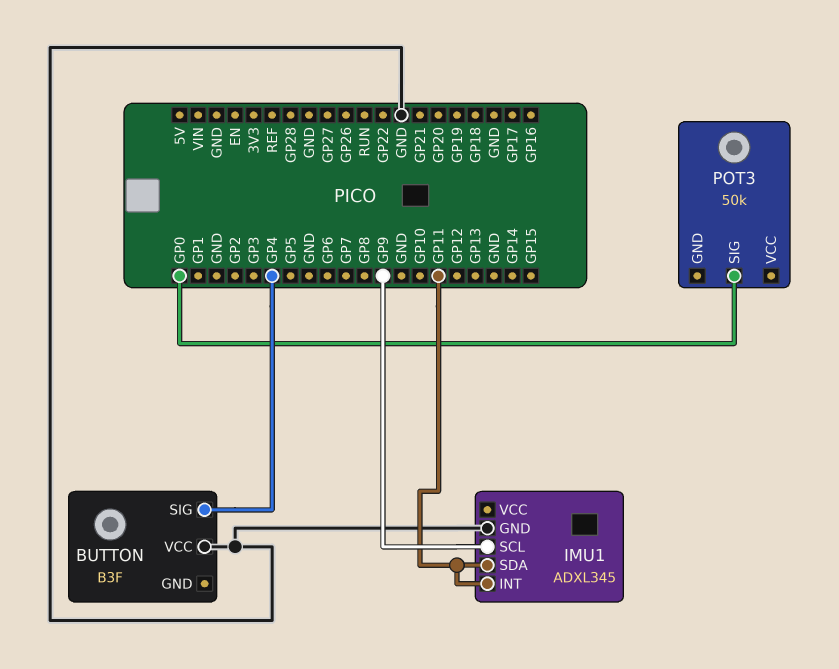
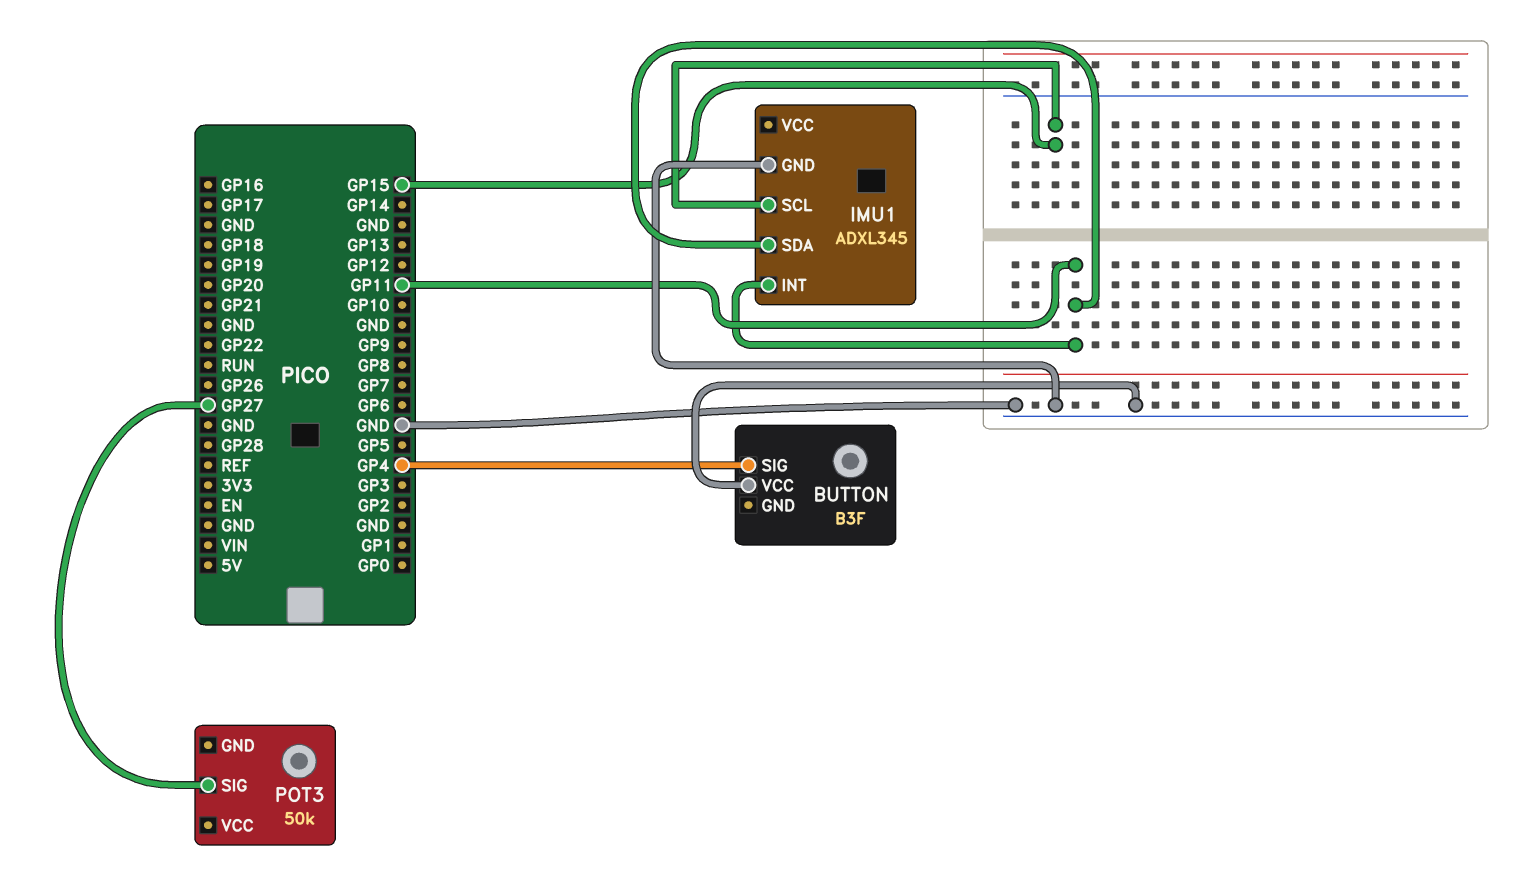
IMU1 pin SCL: GP9 -> GP15
POT3 pin SIG: GP0 -> GP27

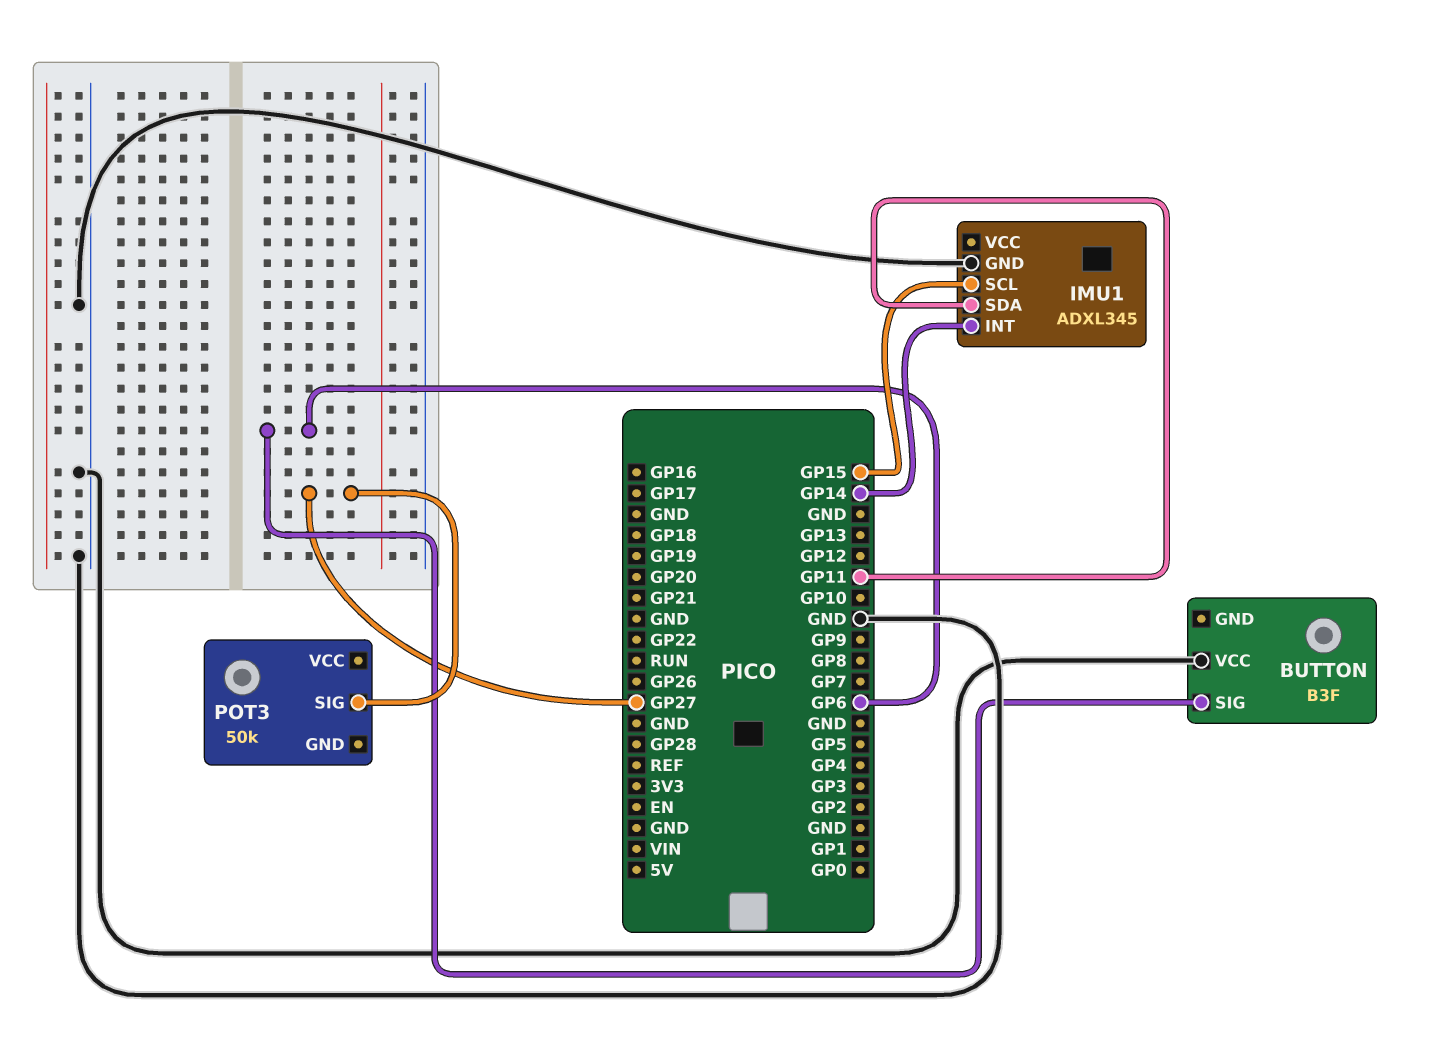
BUTTON pin SIG: GP4 -> GP6
IMU1 pin INT: GP11 -> GP14

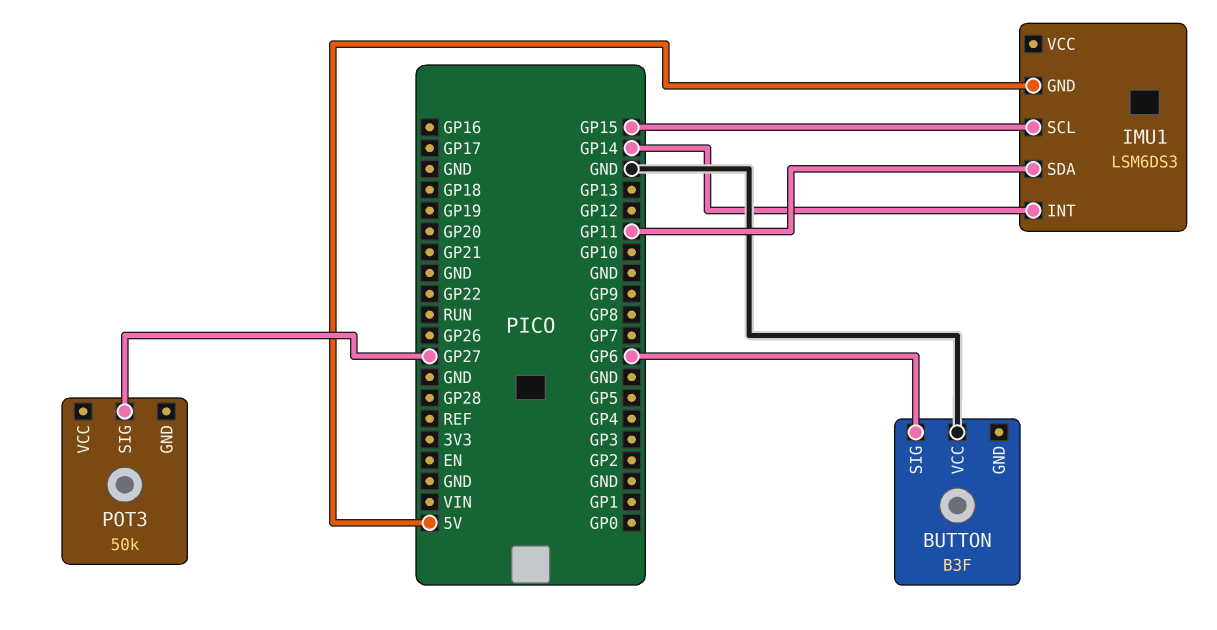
IMU1: ADXL345 -> LSM6DS3
IMU1 pin GND: GND -> 5V

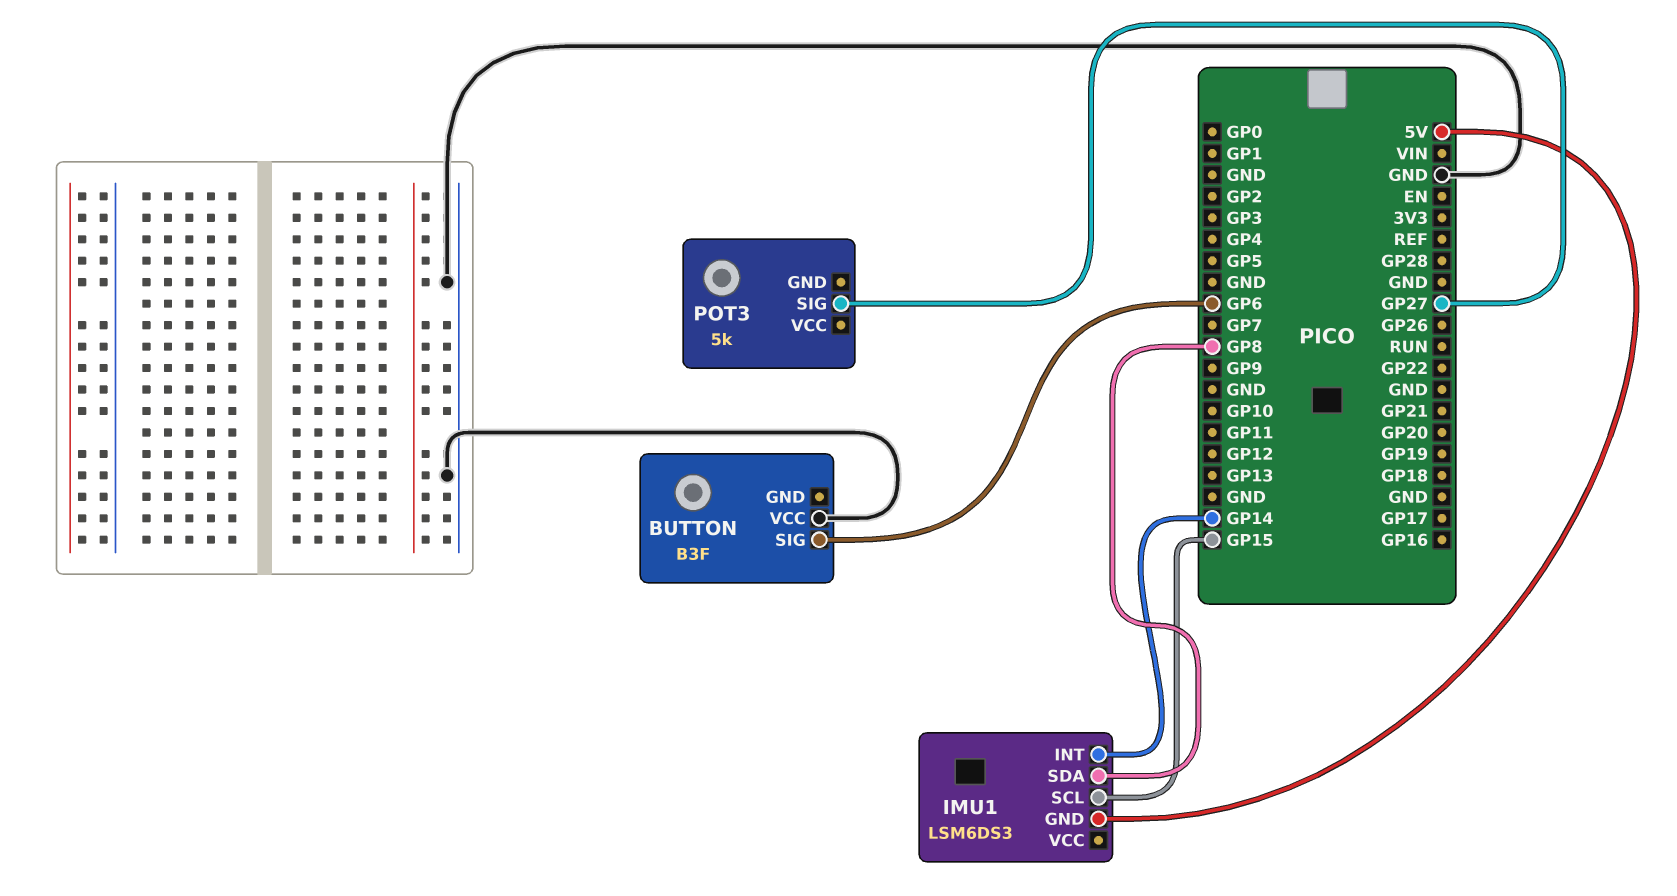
IMU1 pin SDA: GP11 -> GP8
POT3: 50k -> 5k

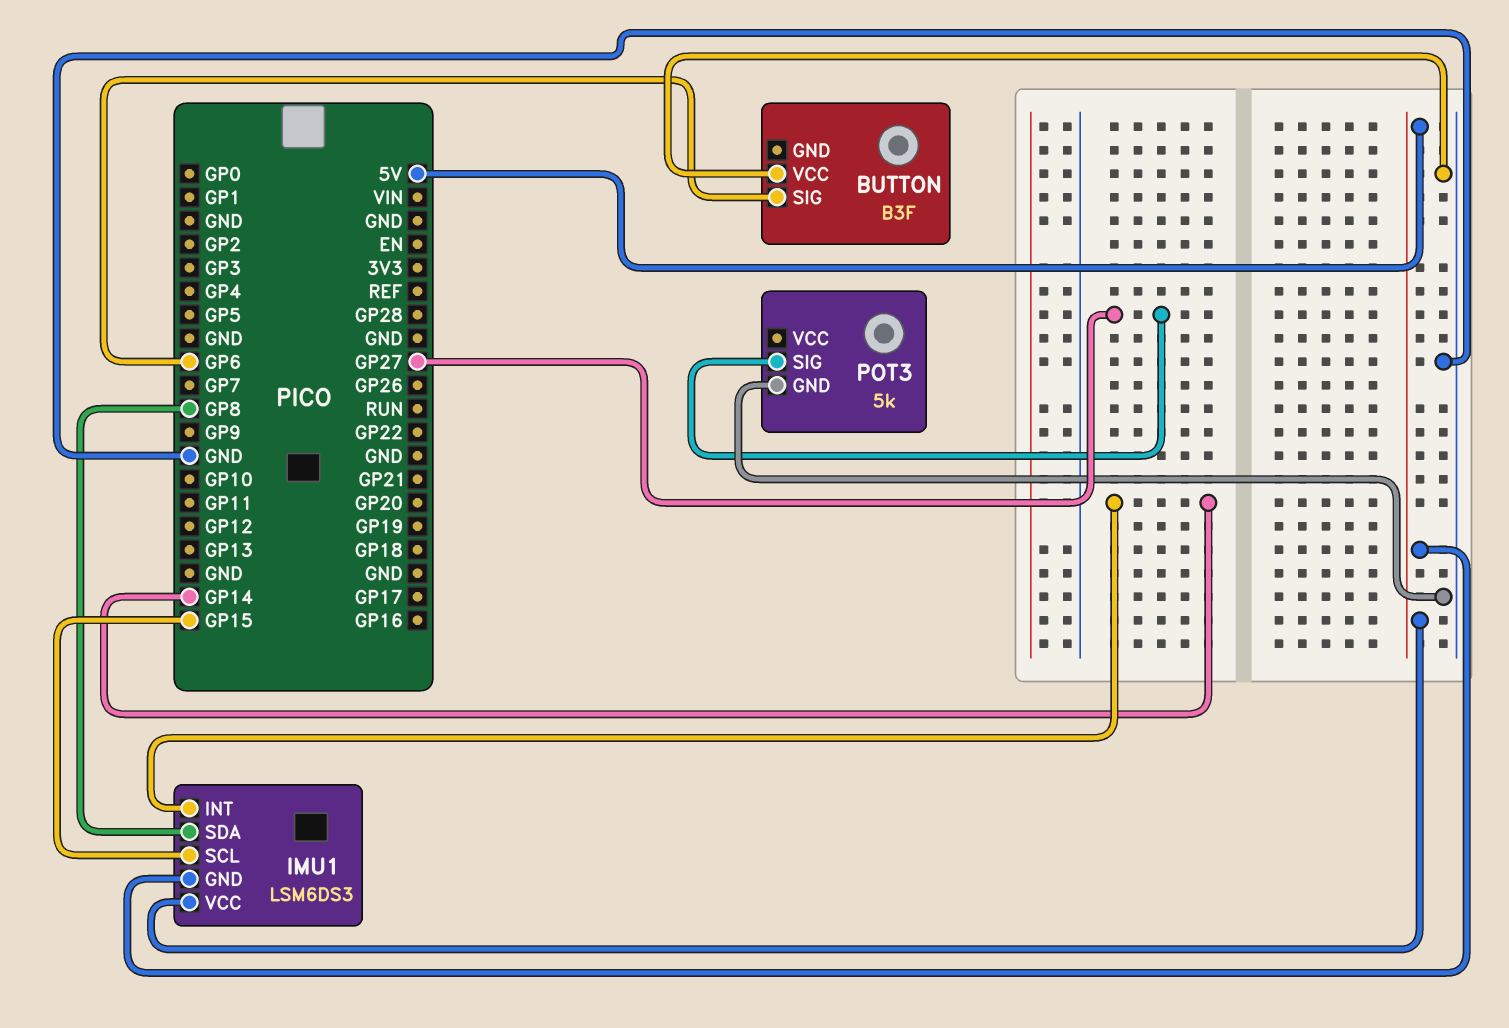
IMU1 pin VCC: none -> 5V
POT3 pin GND: none -> GND

